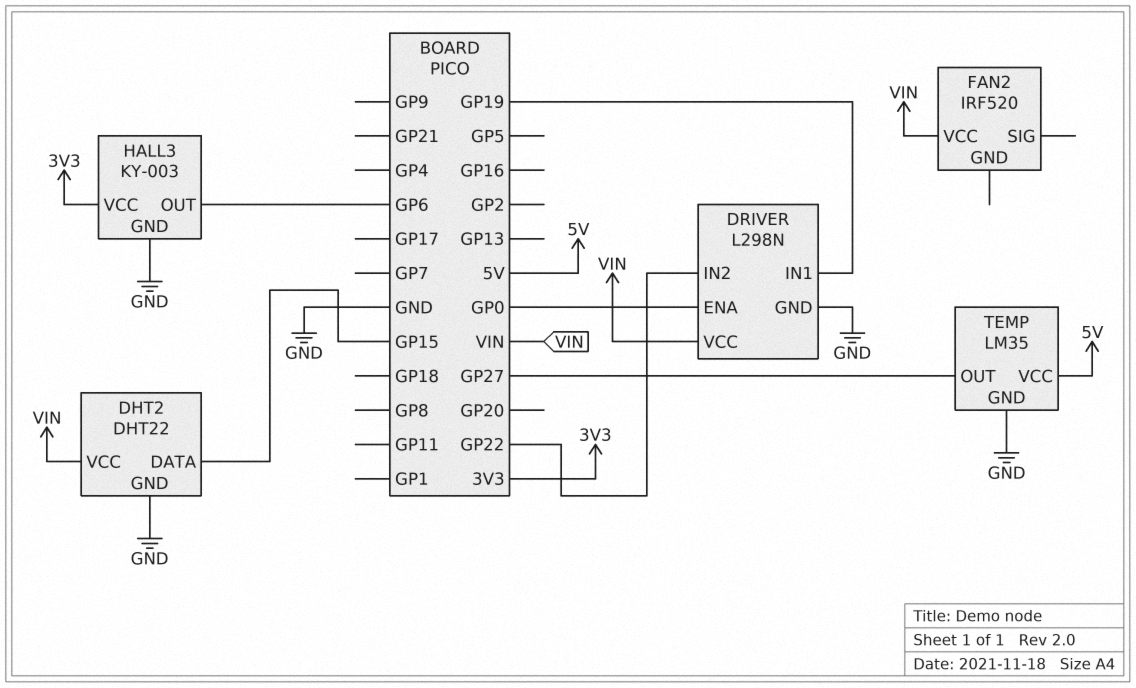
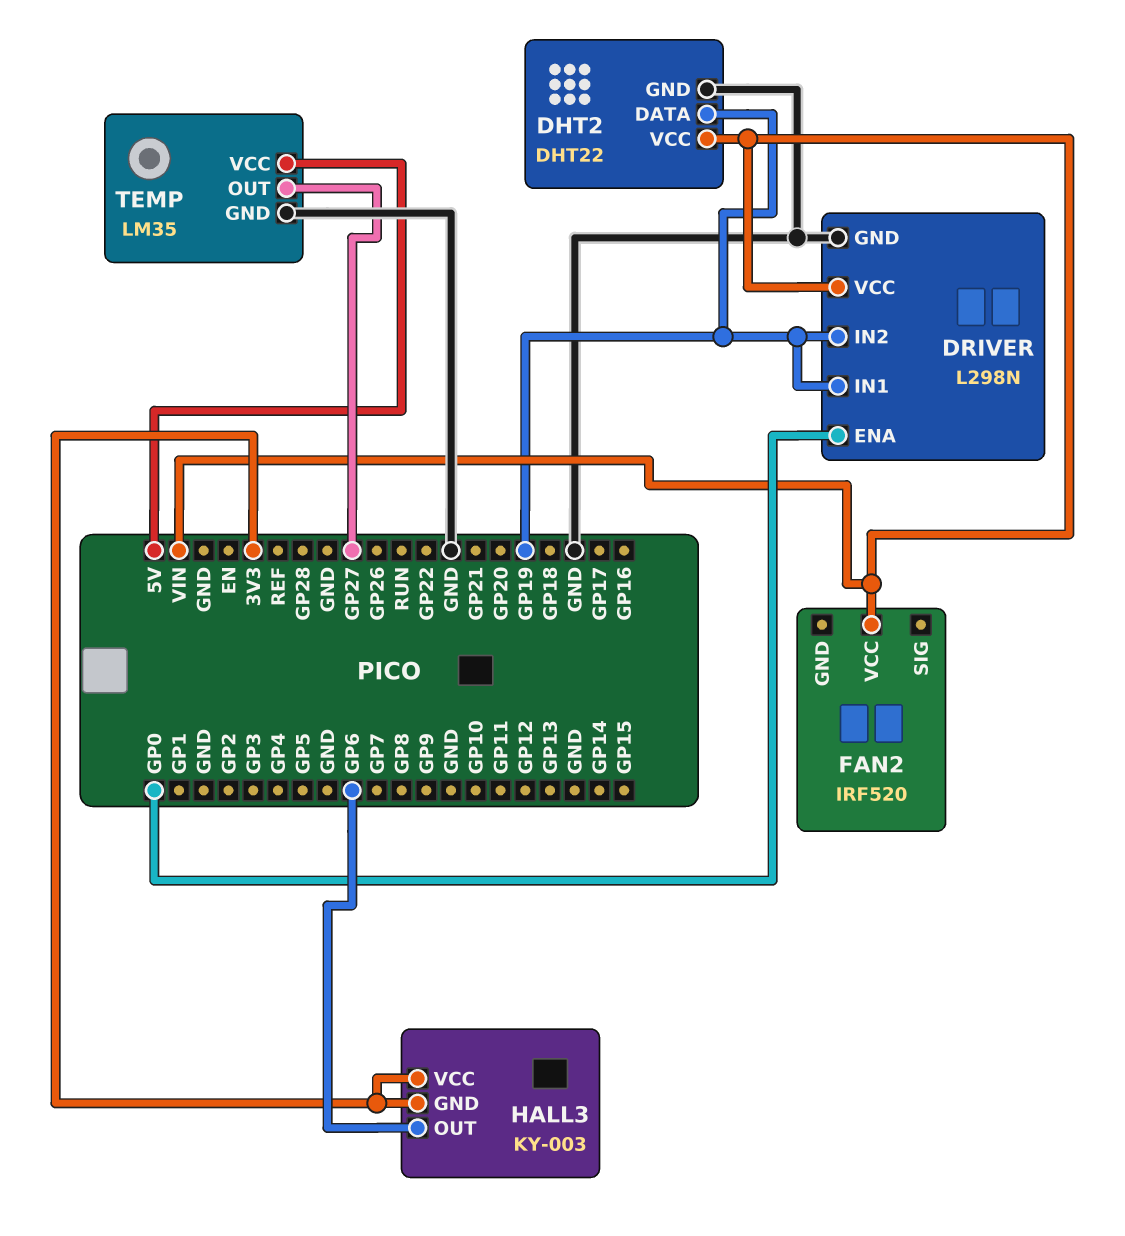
DHT2 pin DATA: GP15 -> GP19
DRIVER pin IN2: GP22 -> GP19
HALL3 pin GND: GND -> 3V3

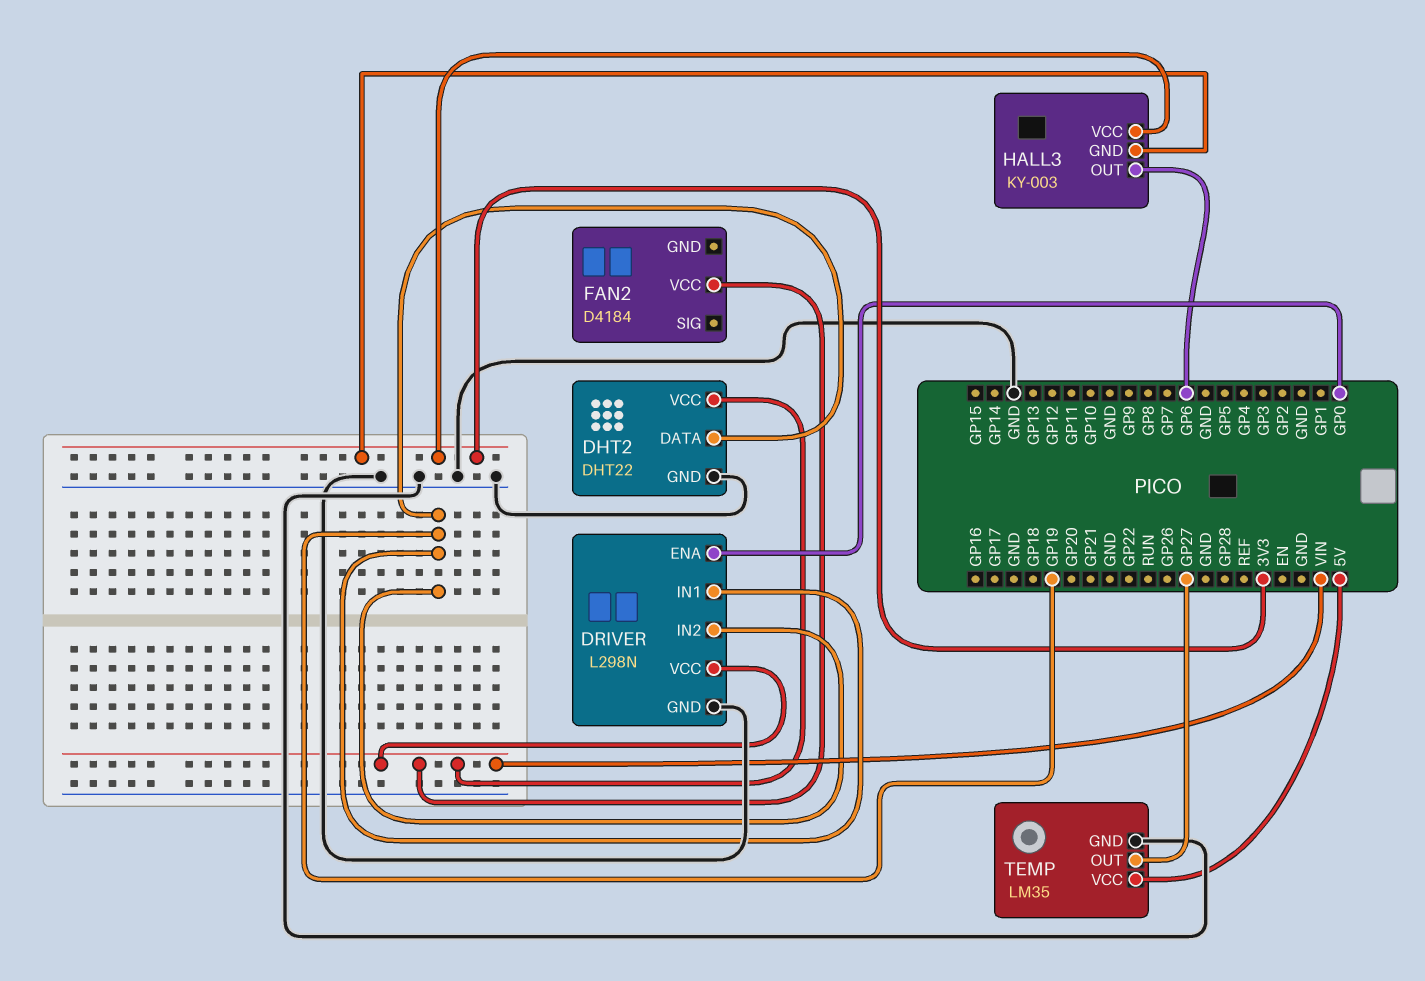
FAN2: IRF520 -> D4184

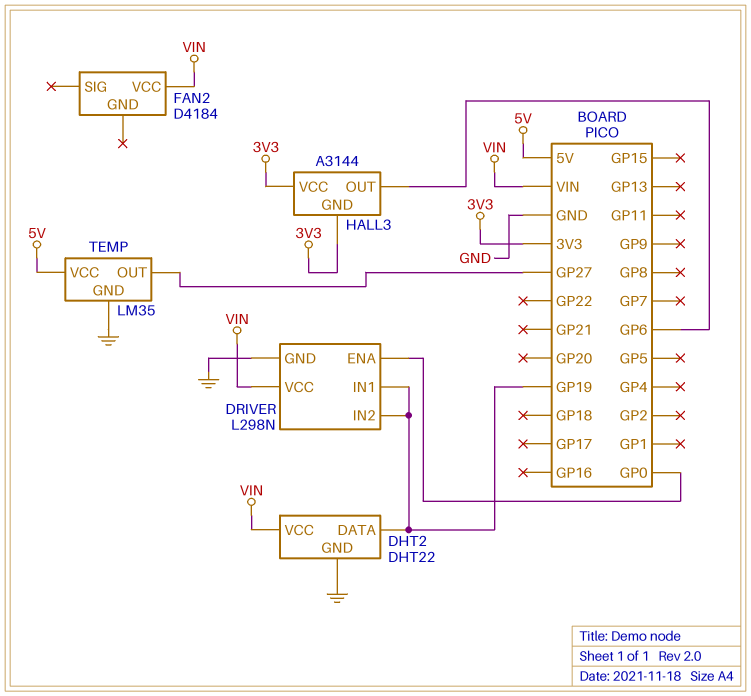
HALL3: KY-003 -> A3144

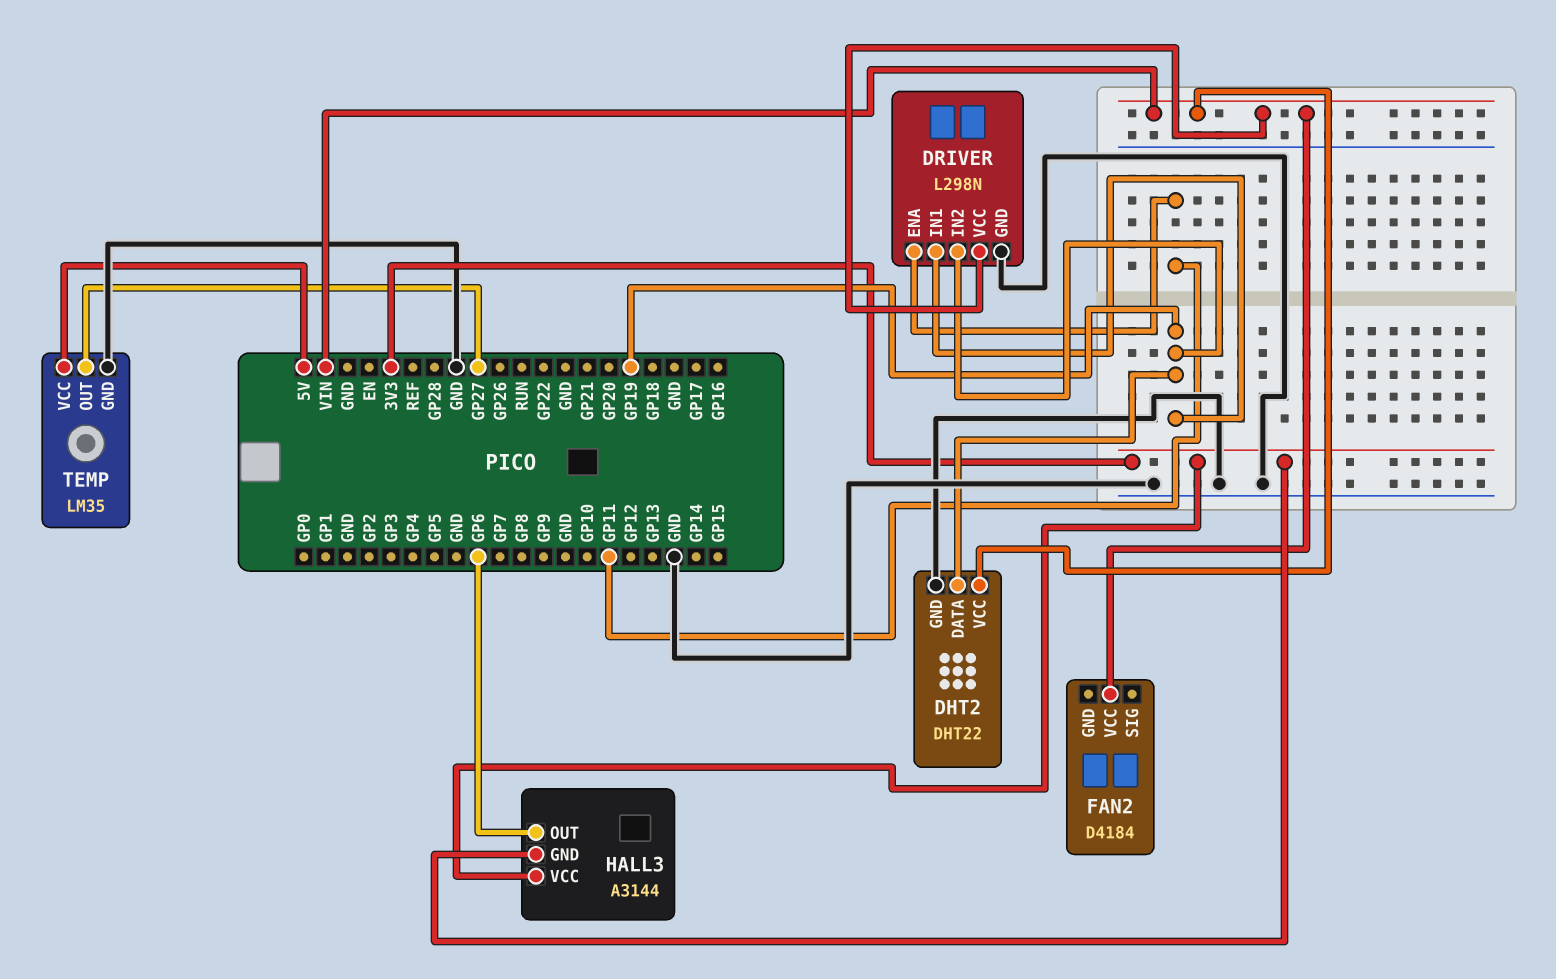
DRIVER pin ENA: GP0 -> GP11

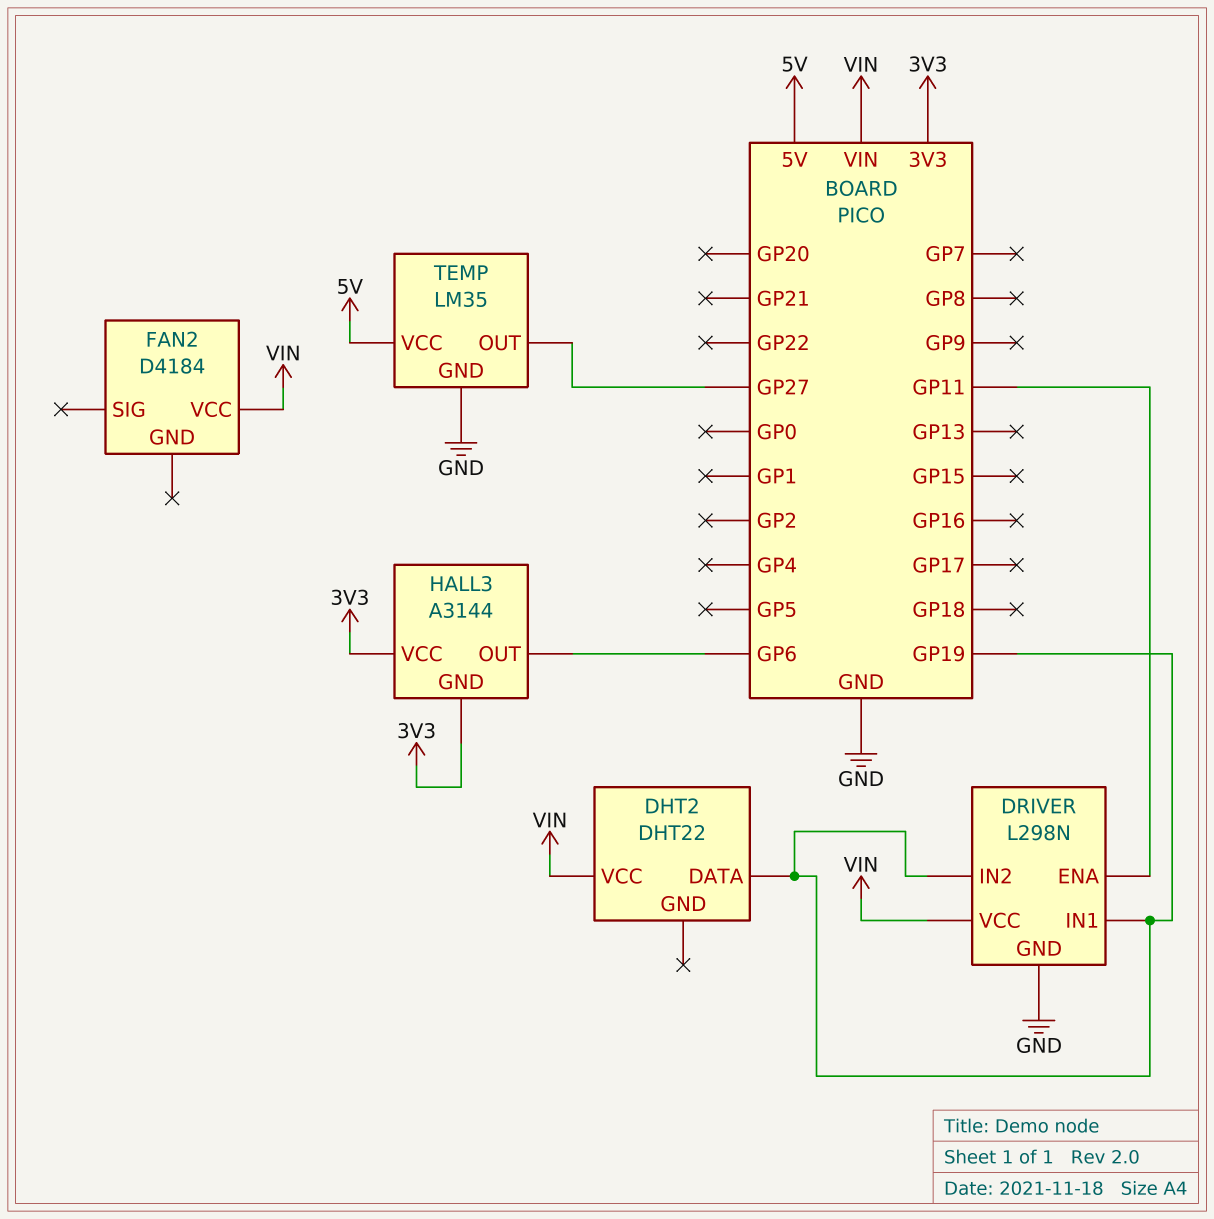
DHT2 pin GND: GND -> none

